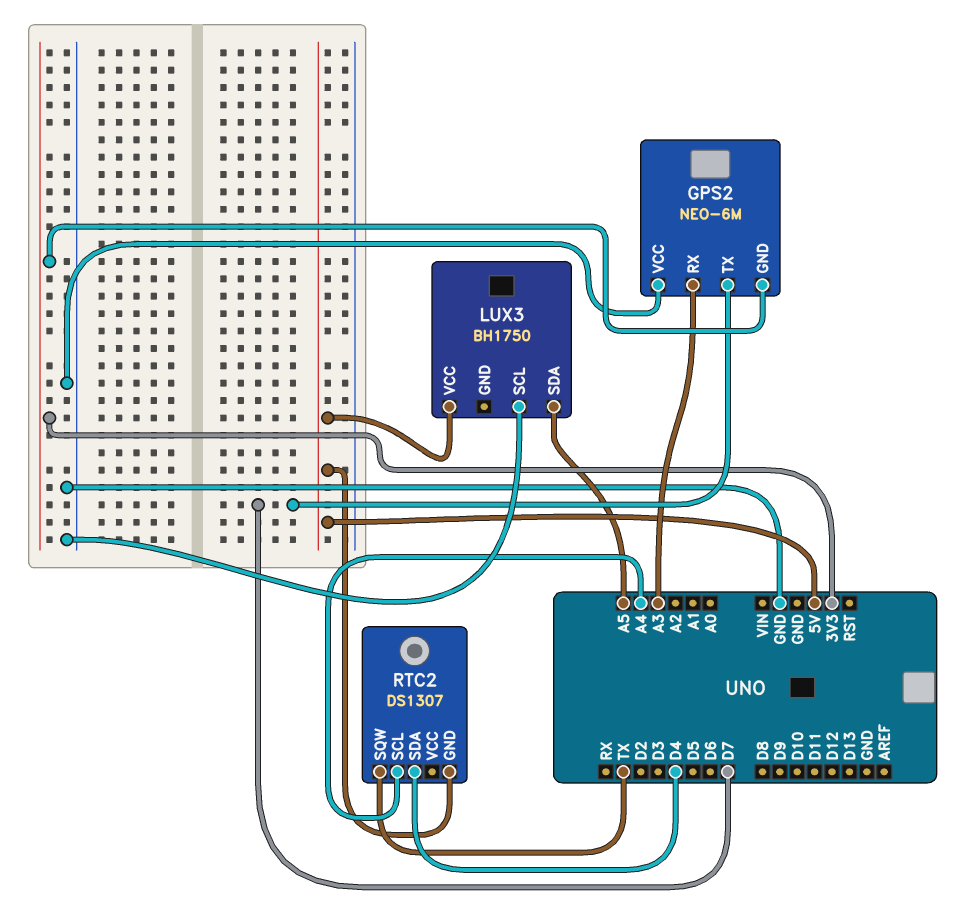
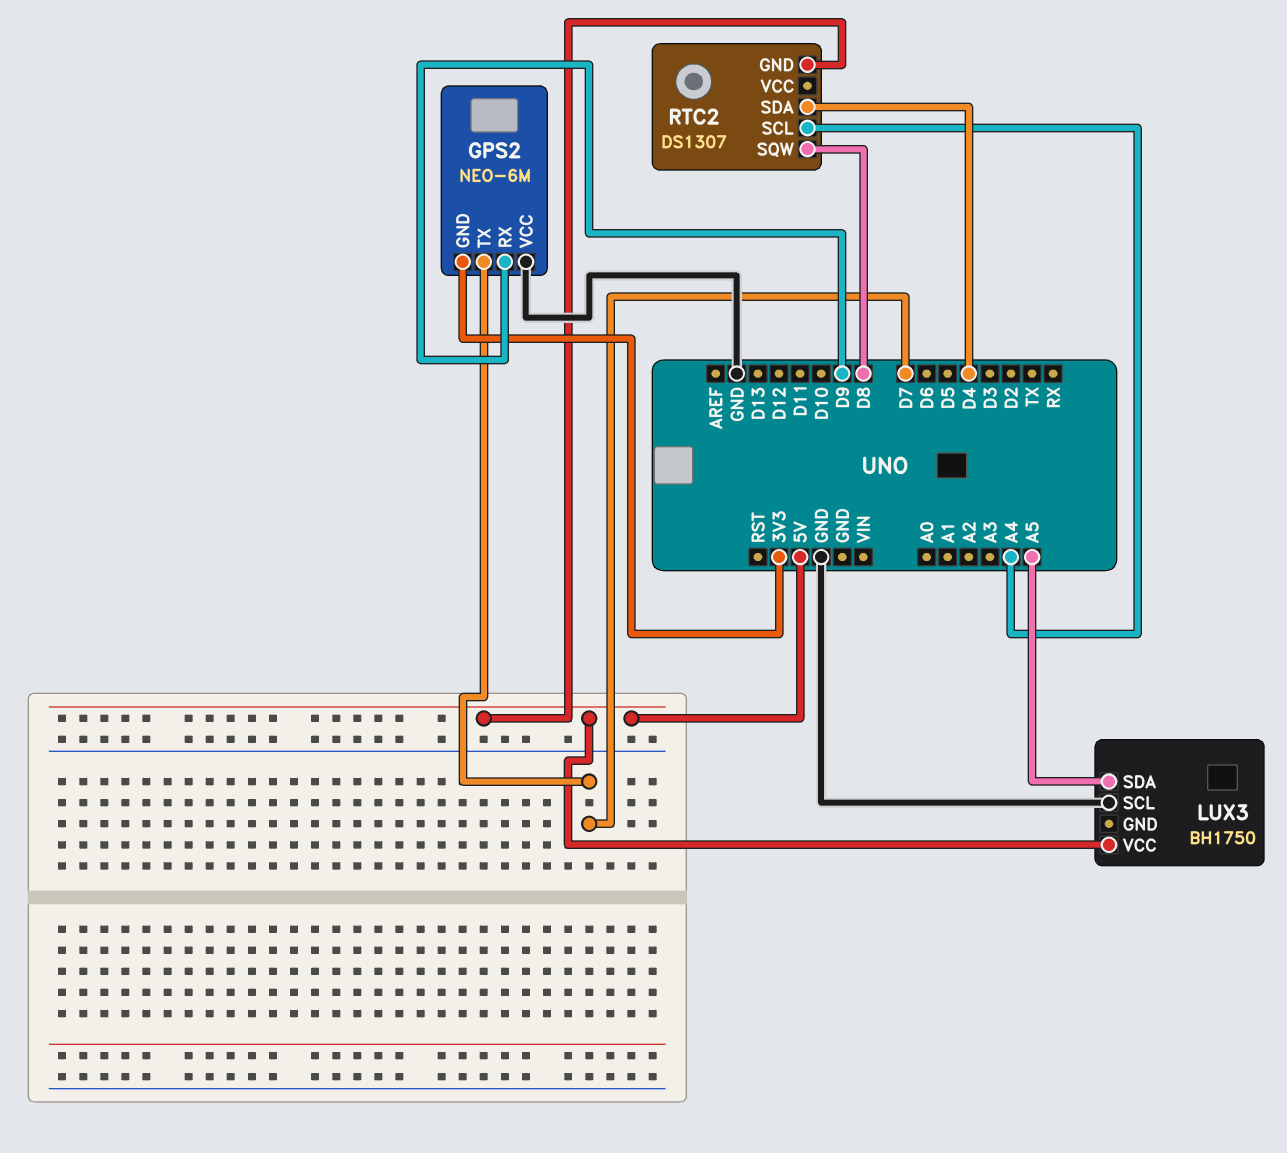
GPS2 pin RX: A3 -> D9
RTC2 pin SQW: TX -> D8

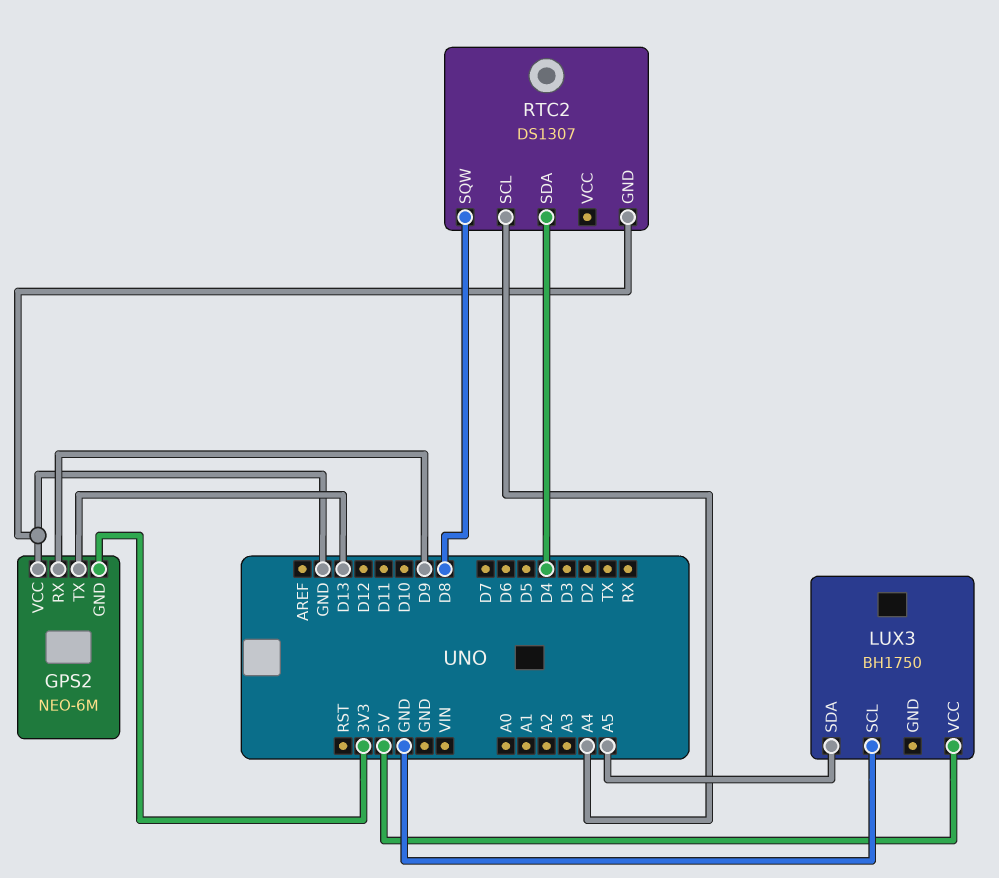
GPS2 pin TX: D7 -> D13
RTC2 pin GND: 5V -> GND

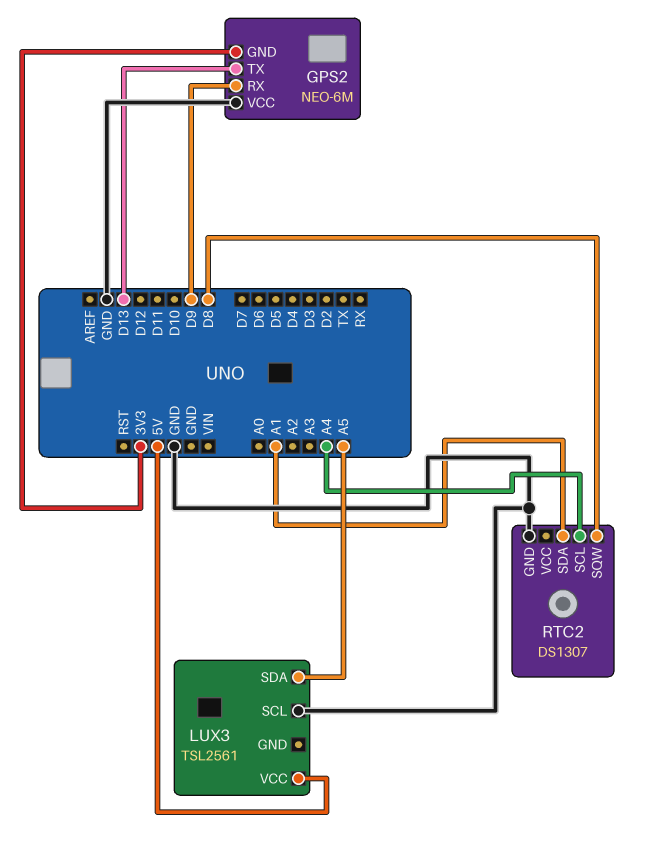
LUX3: BH1750 -> TSL2561
RTC2 pin SDA: D4 -> A1

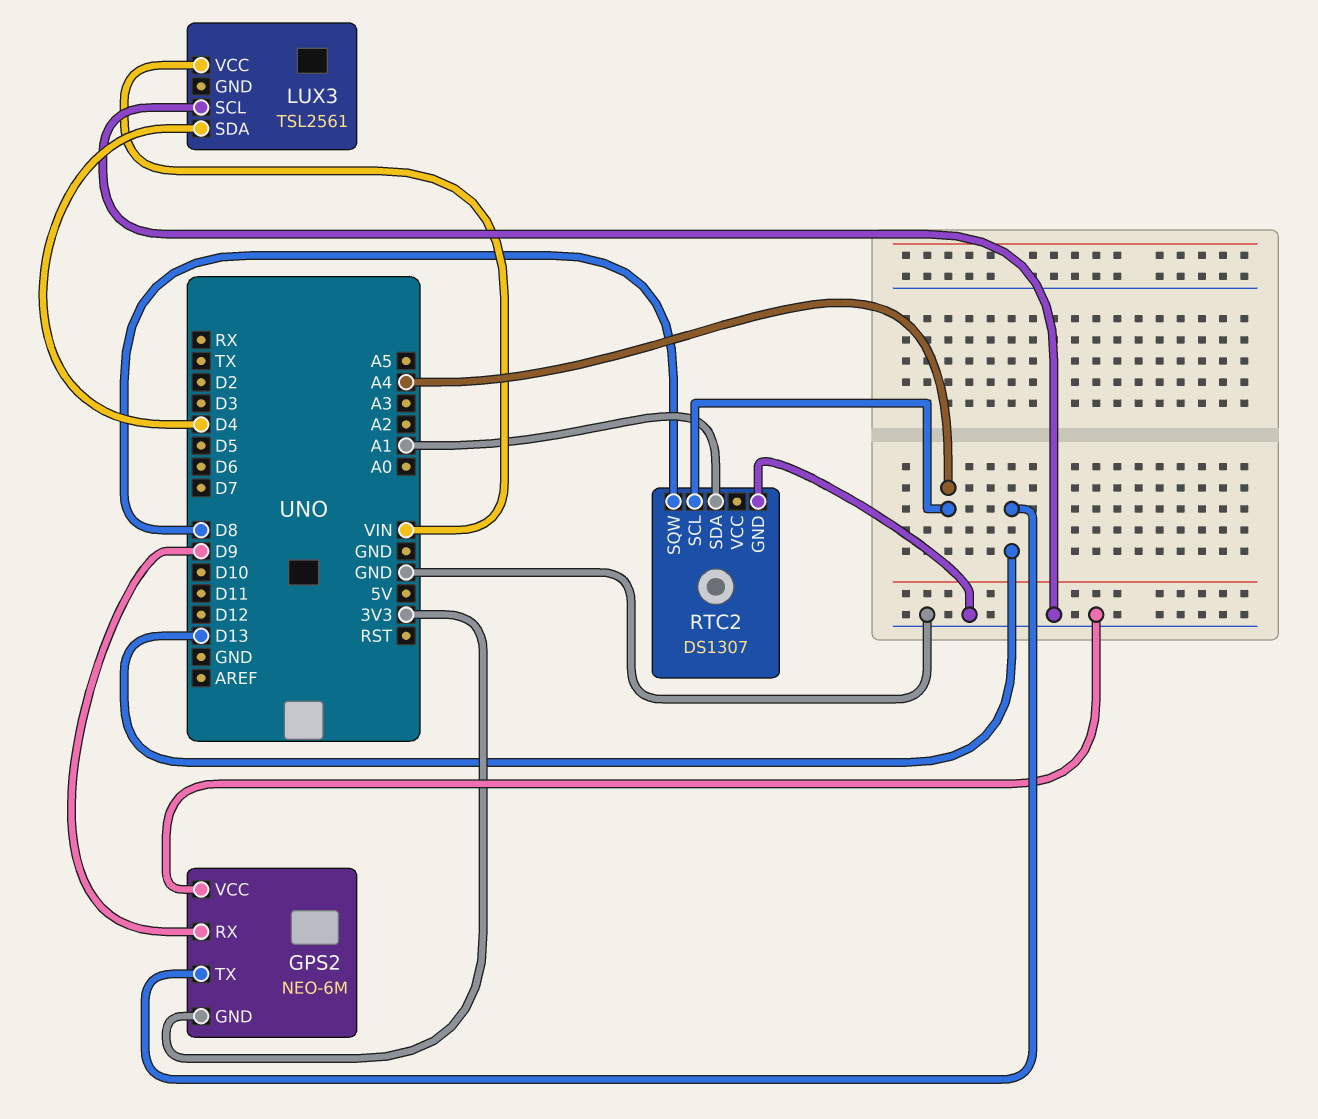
LUX3 pin SDA: A5 -> D4
LUX3 pin VCC: 5V -> VIN

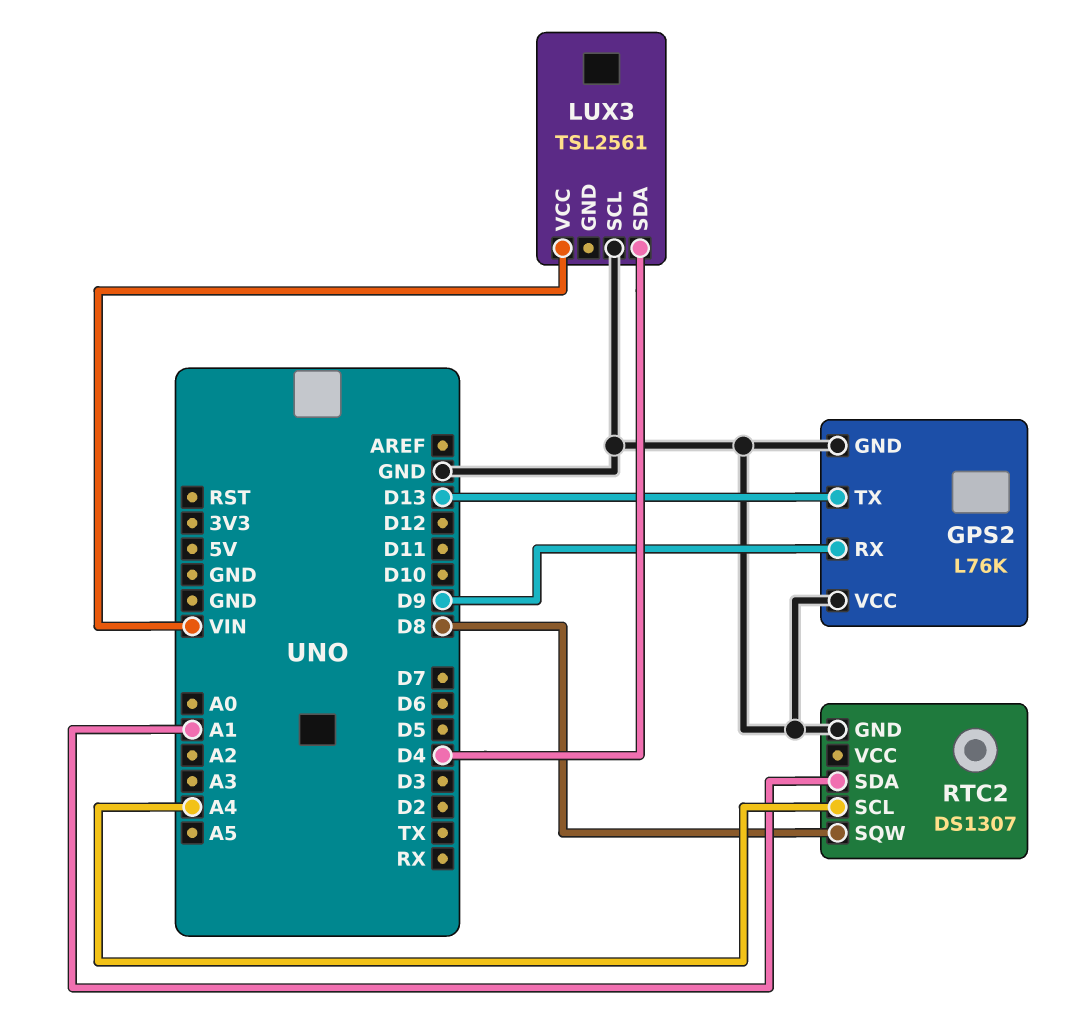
GPS2: NEO-6M -> L76K
GPS2 pin GND: 3V3 -> GND

